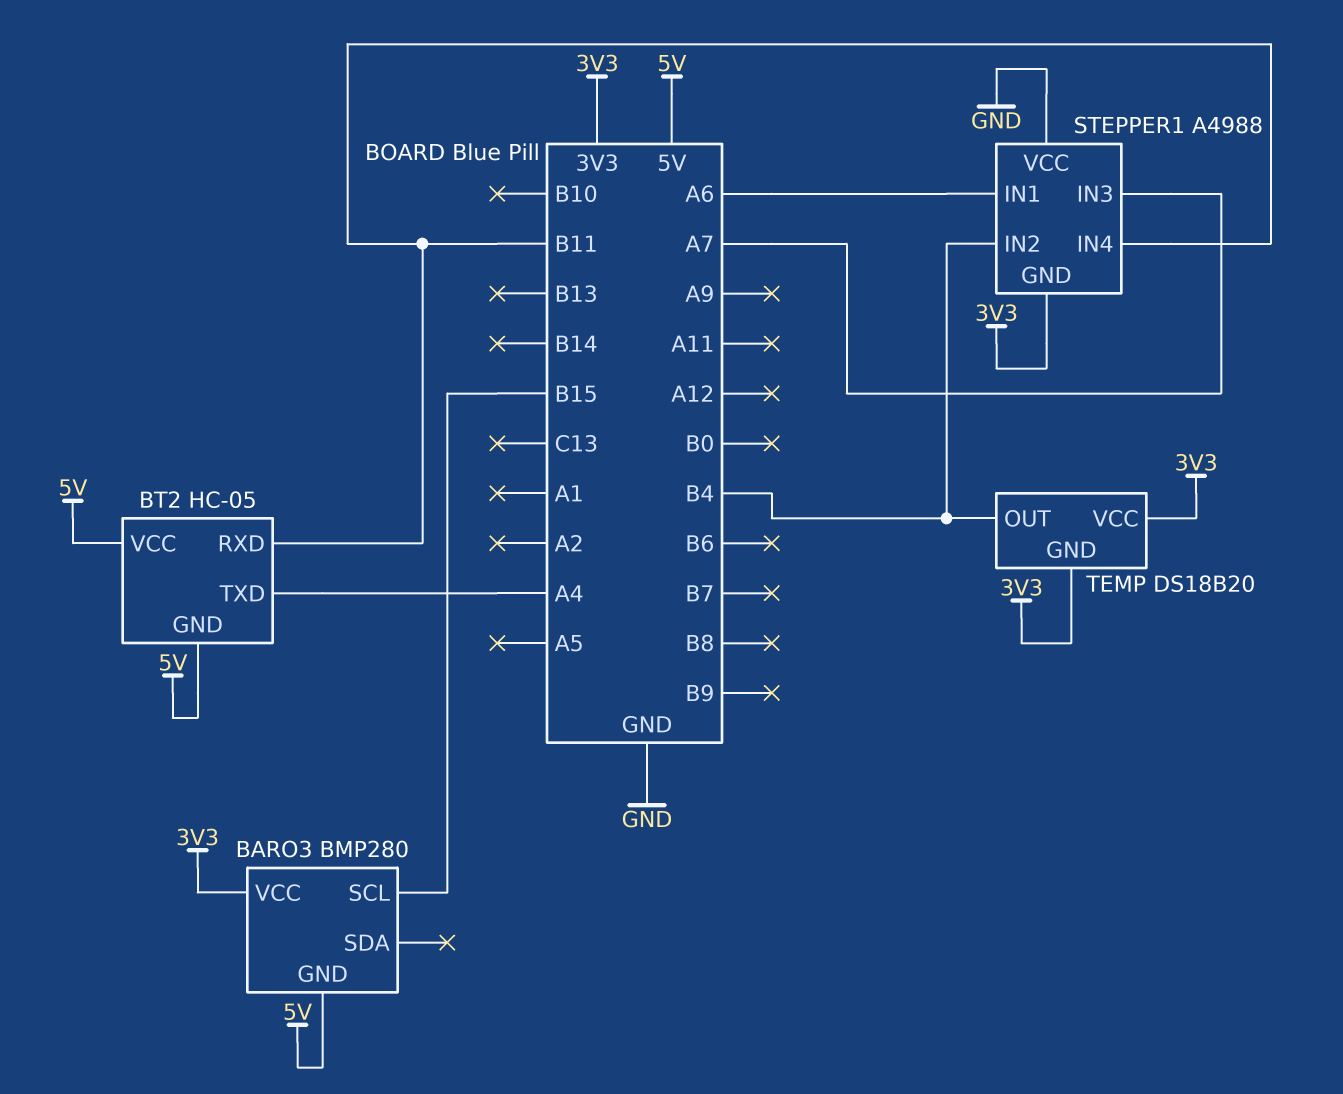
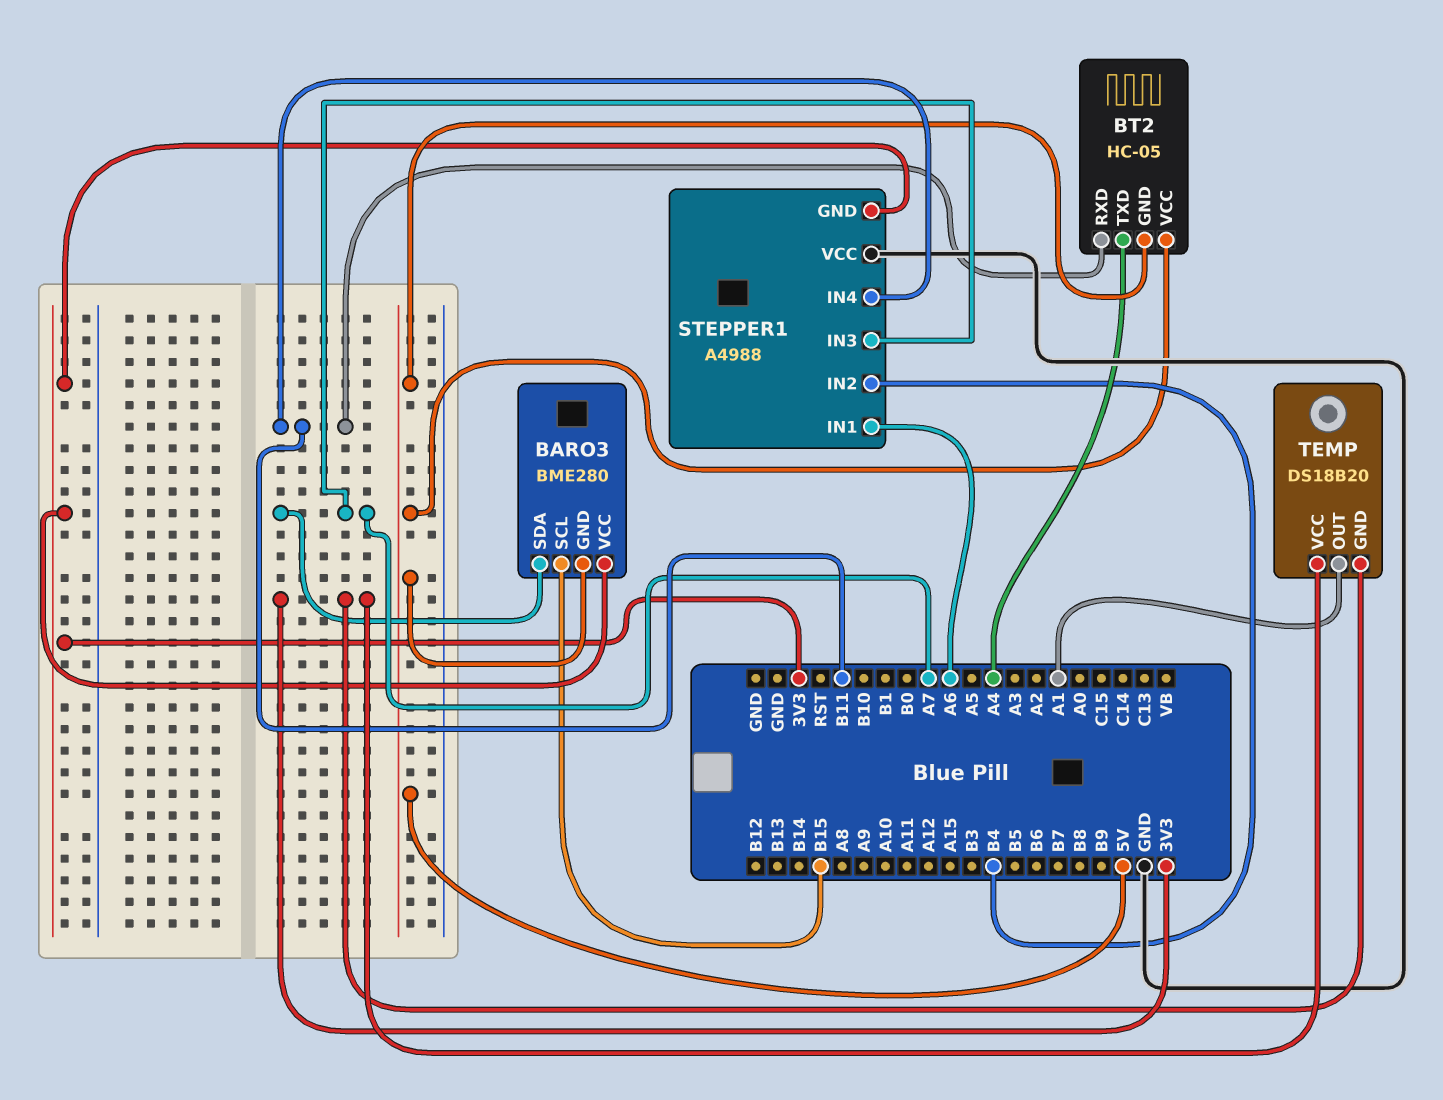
BARO3: BMP280 -> BME280
BARO3 pin SDA: none -> A7
TEMP pin OUT: B4 -> A1

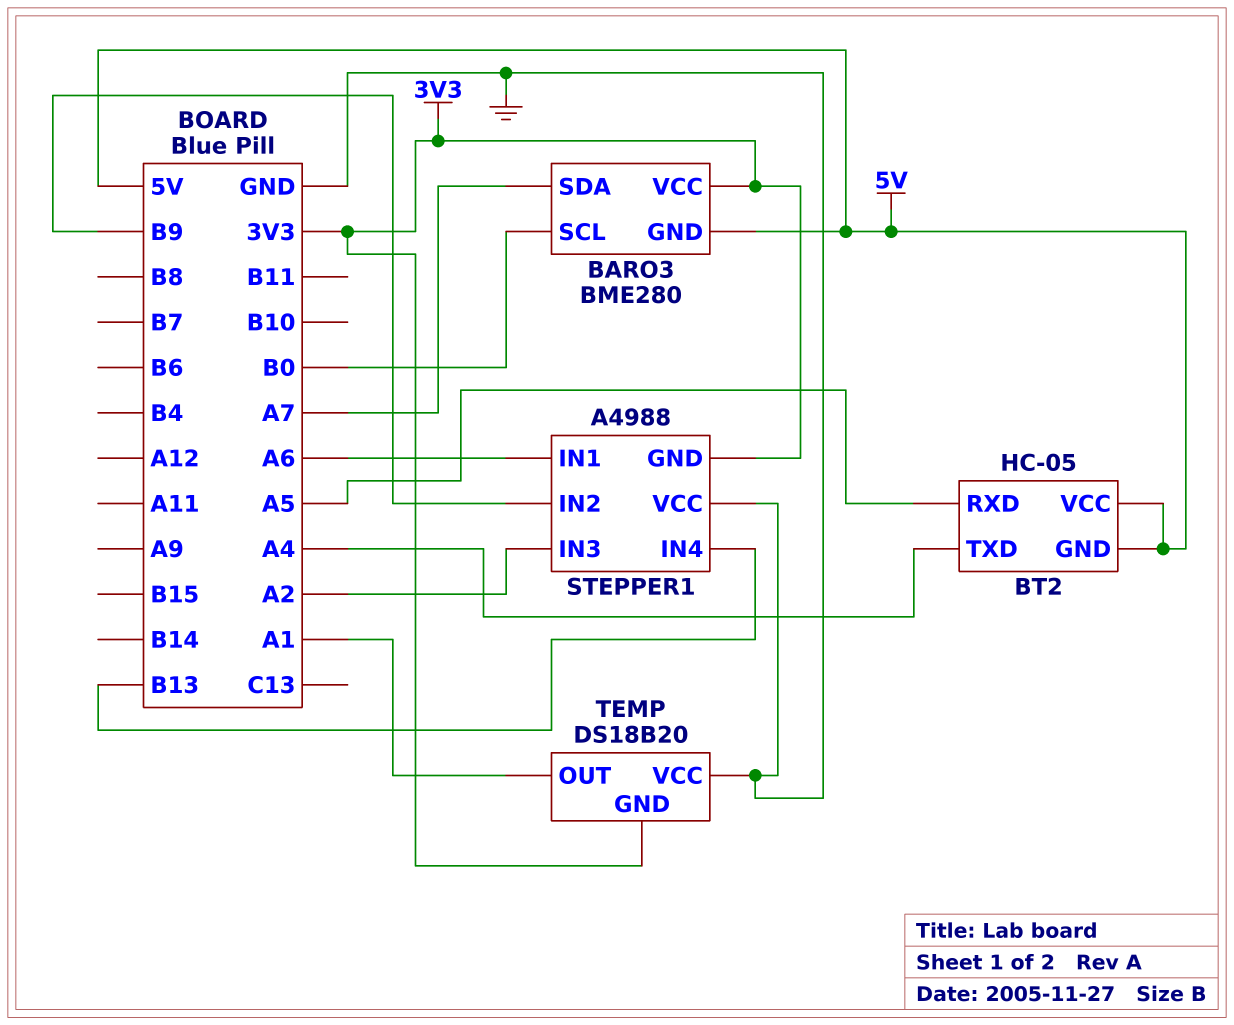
BARO3 pin SCL: B15 -> B0
BT2 pin RXD: B11 -> A5
STEPPER1 pin IN2: B4 -> B9
STEPPER1 pin IN3: A7 -> A2
STEPPER1 pin IN4: B11 -> B13
TEMP pin VCC: 3V3 -> GND

